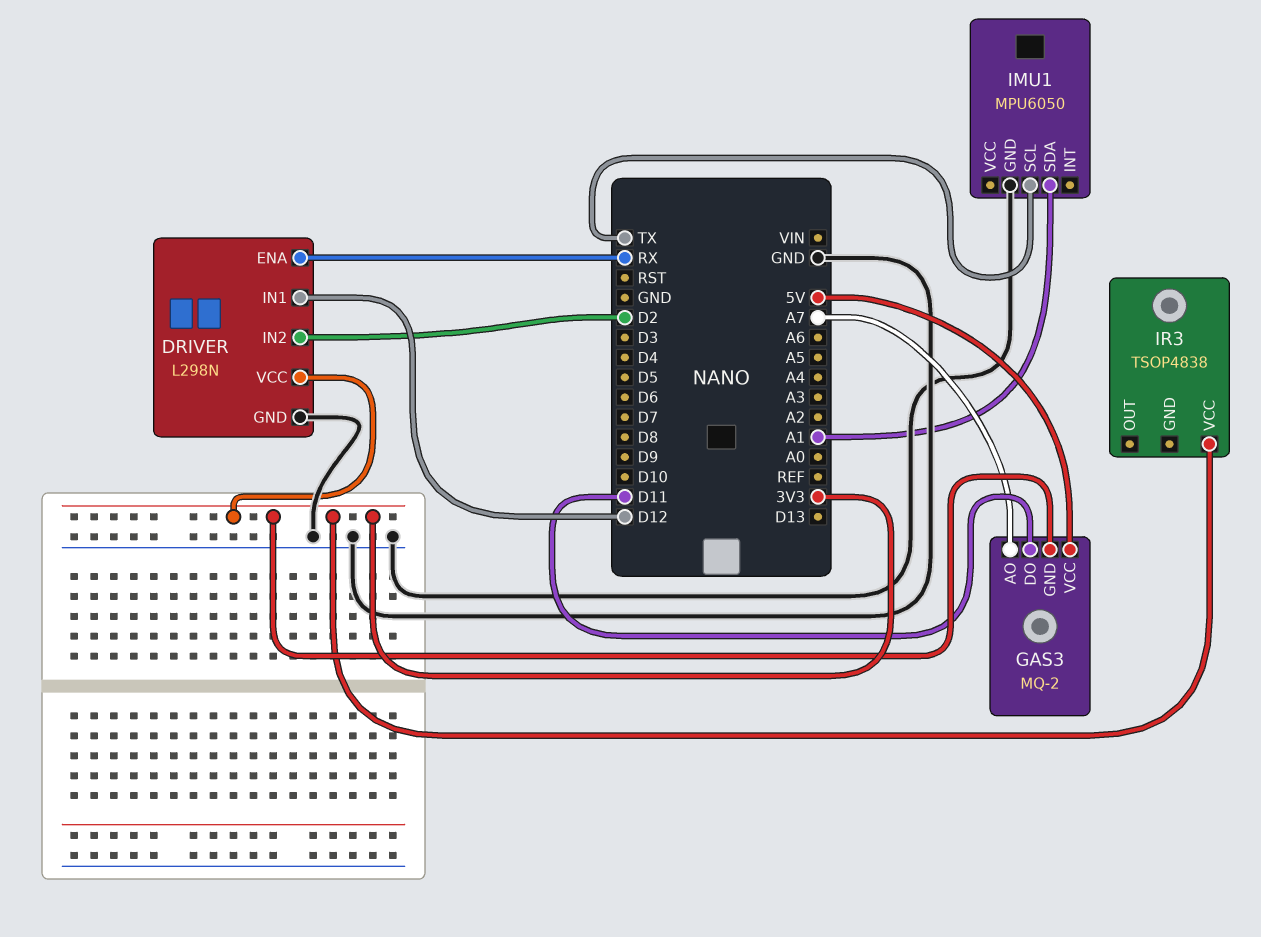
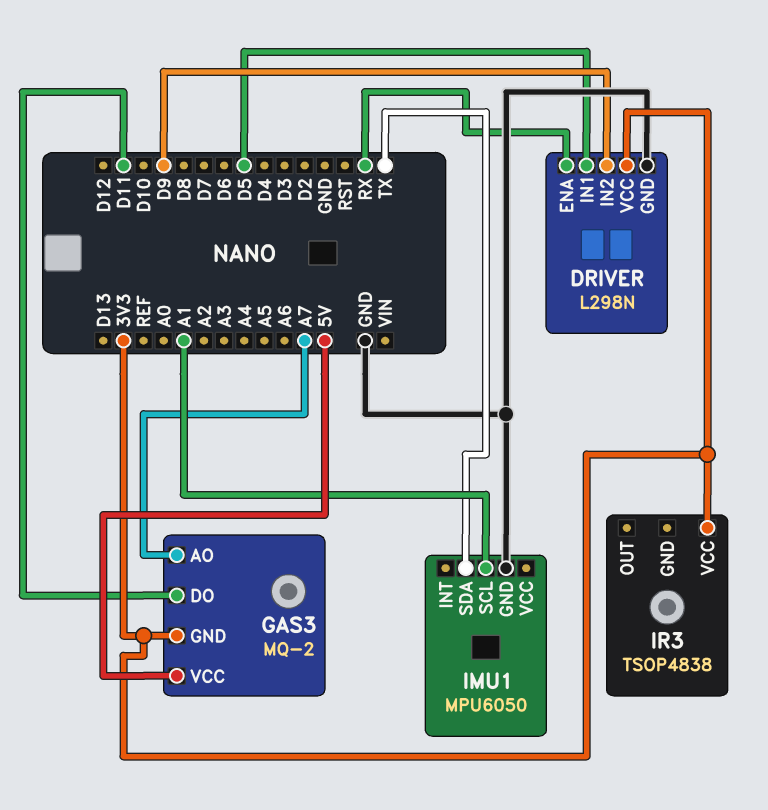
DRIVER pin IN1: D12 -> D5
DRIVER pin IN2: D2 -> D9
IMU1 pin SCL: TX -> A1
IMU1 pin SDA: A1 -> TX

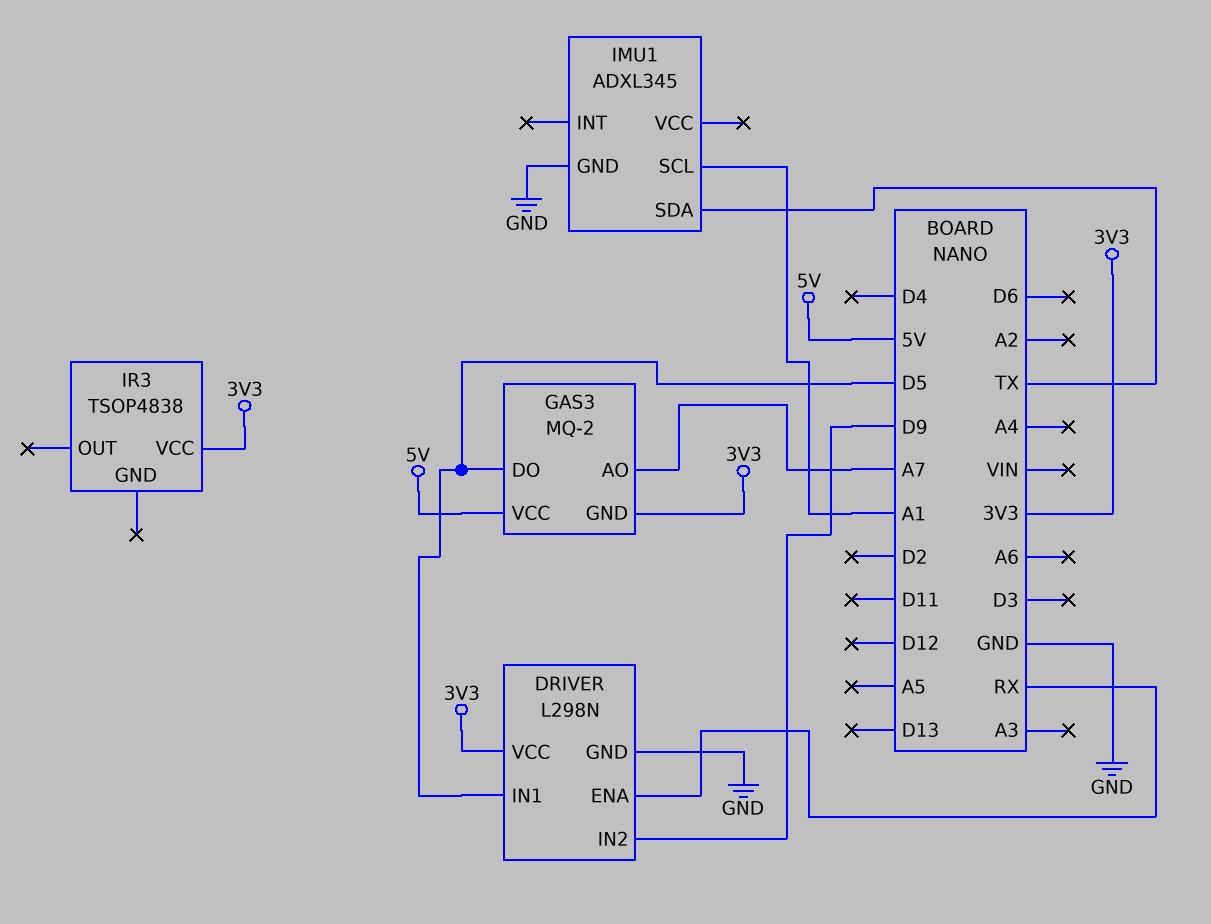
GAS3 pin DO: D11 -> D5
IMU1: MPU6050 -> ADXL345

